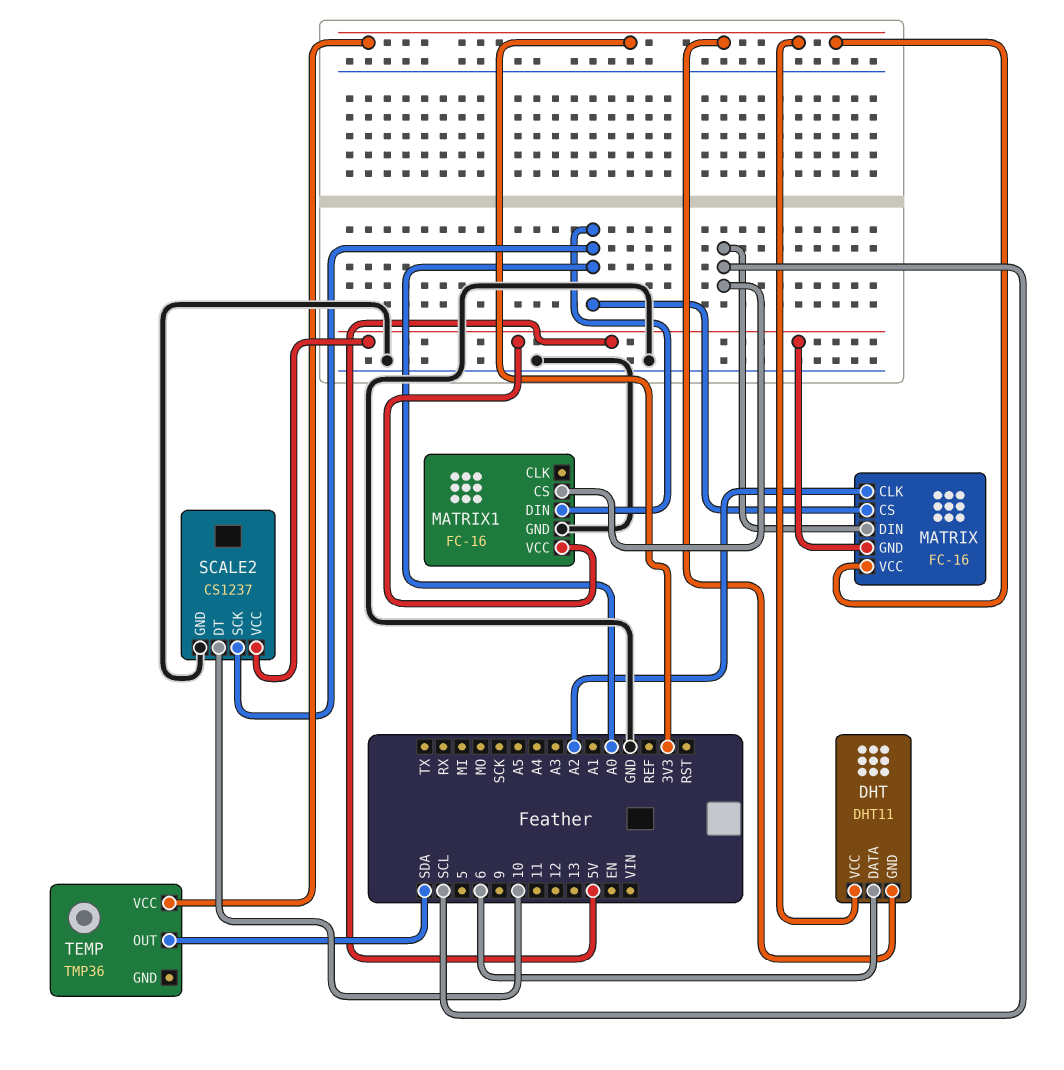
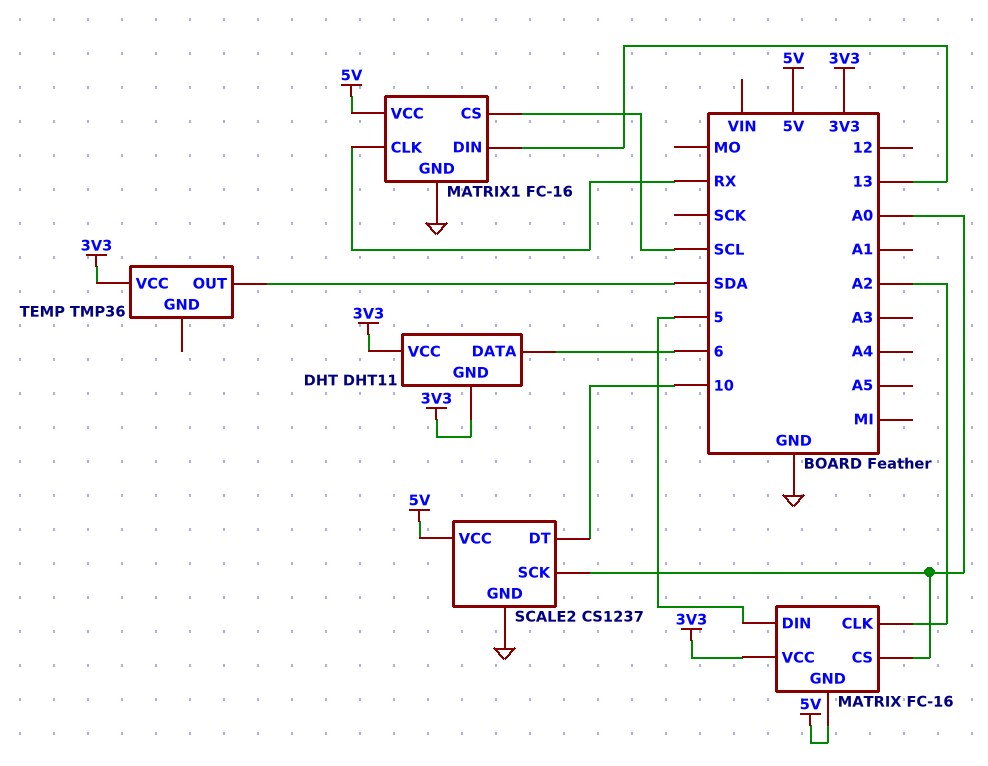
MATRIX pin DIN: SCL -> 5
MATRIX1 pin CLK: none -> RX
MATRIX1 pin DIN: A0 -> 13

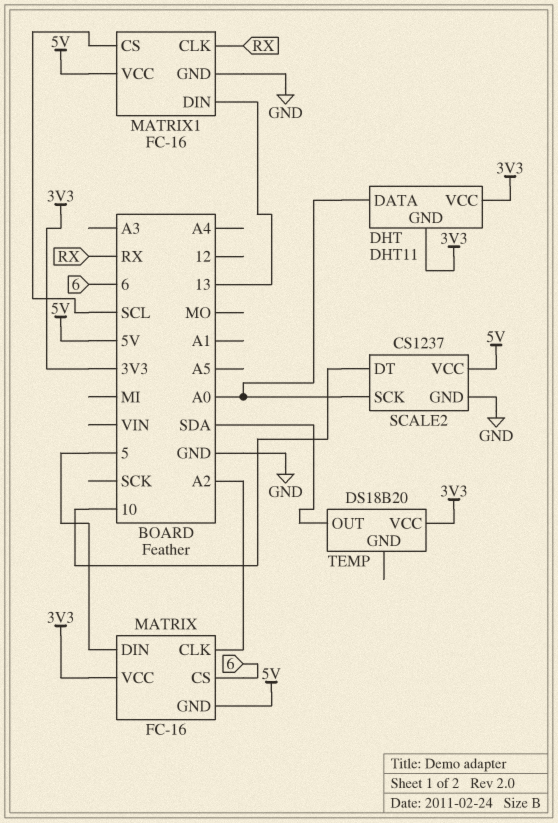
DHT pin DATA: 6 -> A0
MATRIX pin CS: A0 -> 6
TEMP: TMP36 -> DS18B20

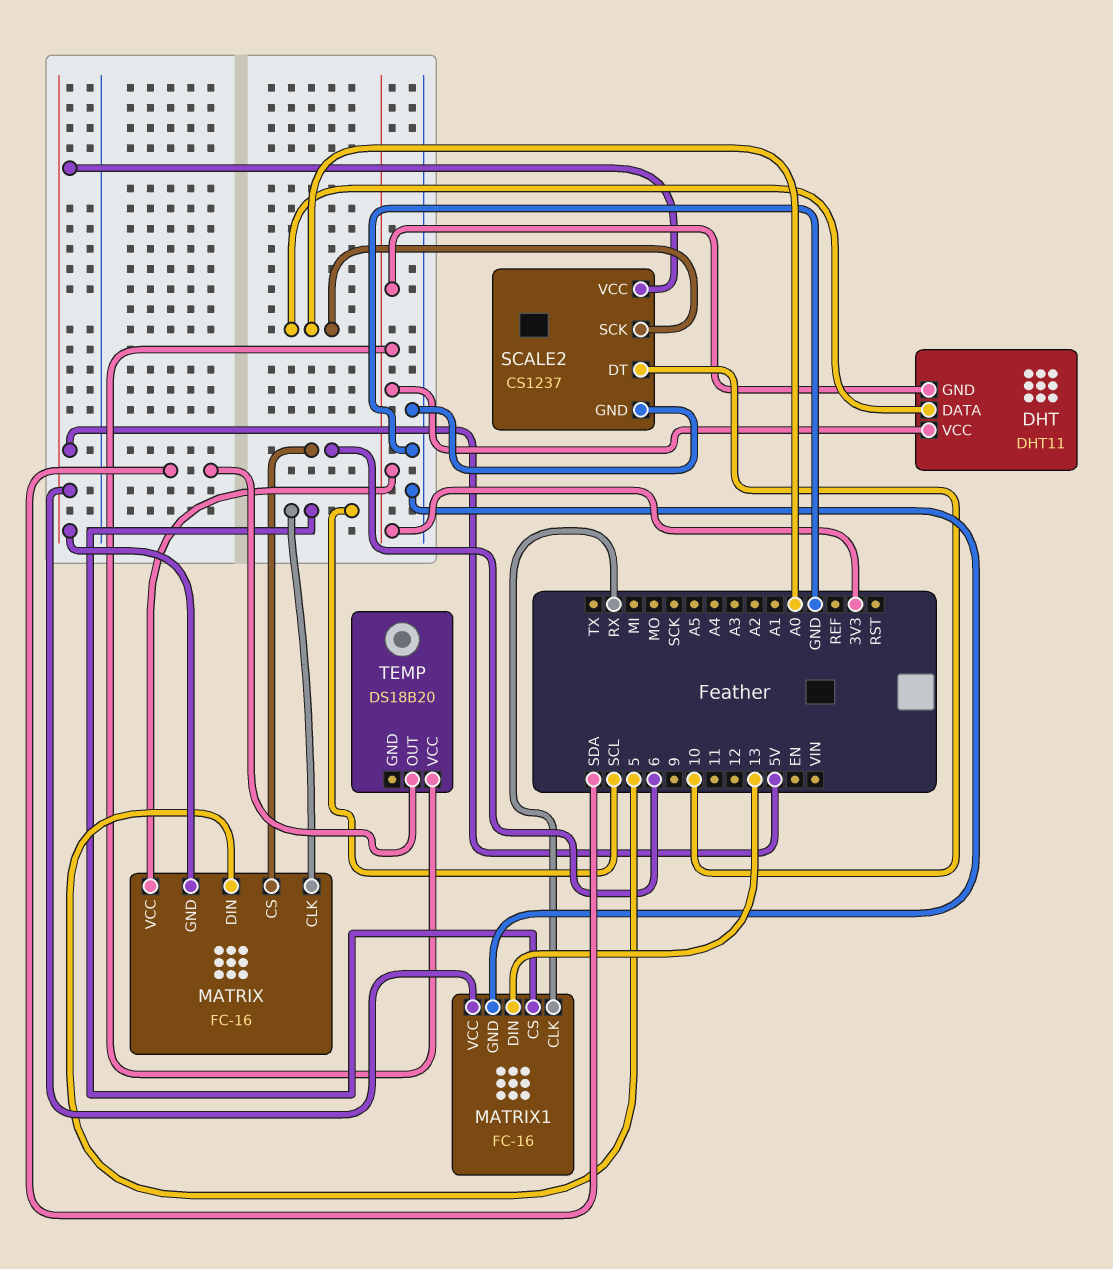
MATRIX pin CLK: A2 -> SCL

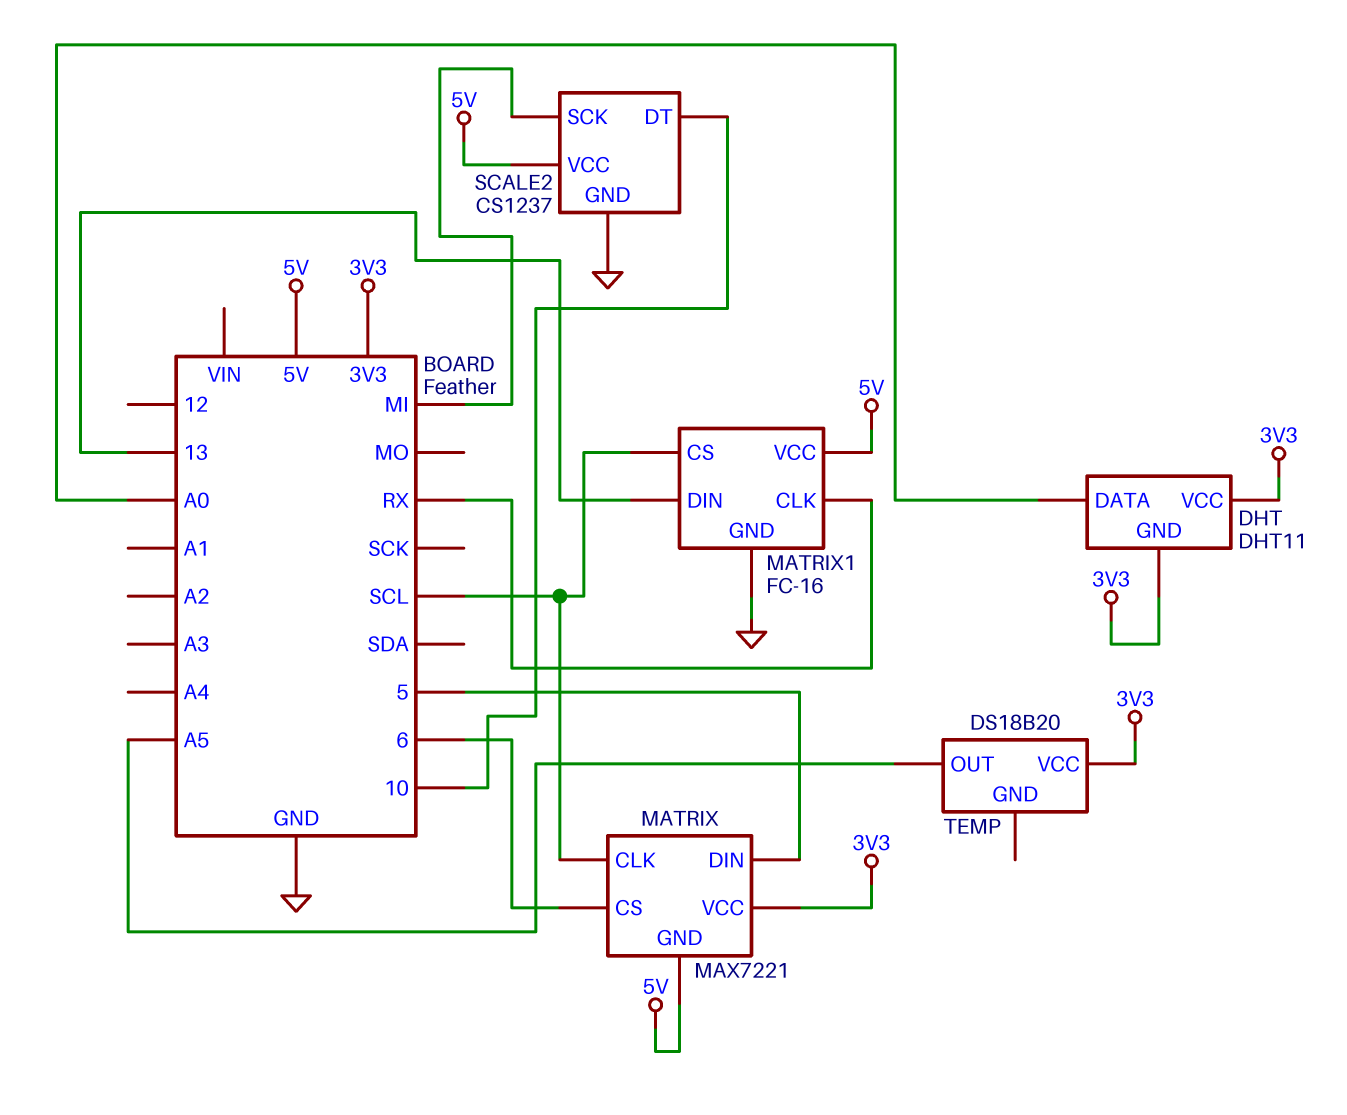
MATRIX: FC-16 -> MAX7221
SCALE2 pin SCK: A0 -> MI
TEMP pin OUT: SDA -> A5

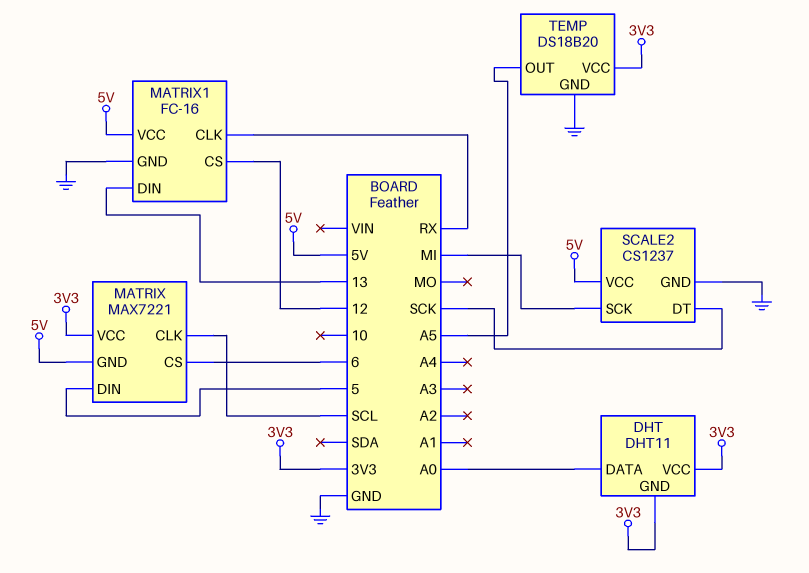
MATRIX1 pin CS: SCL -> 12
SCALE2 pin DT: 10 -> SCK
TEMP pin GND: none -> GND

